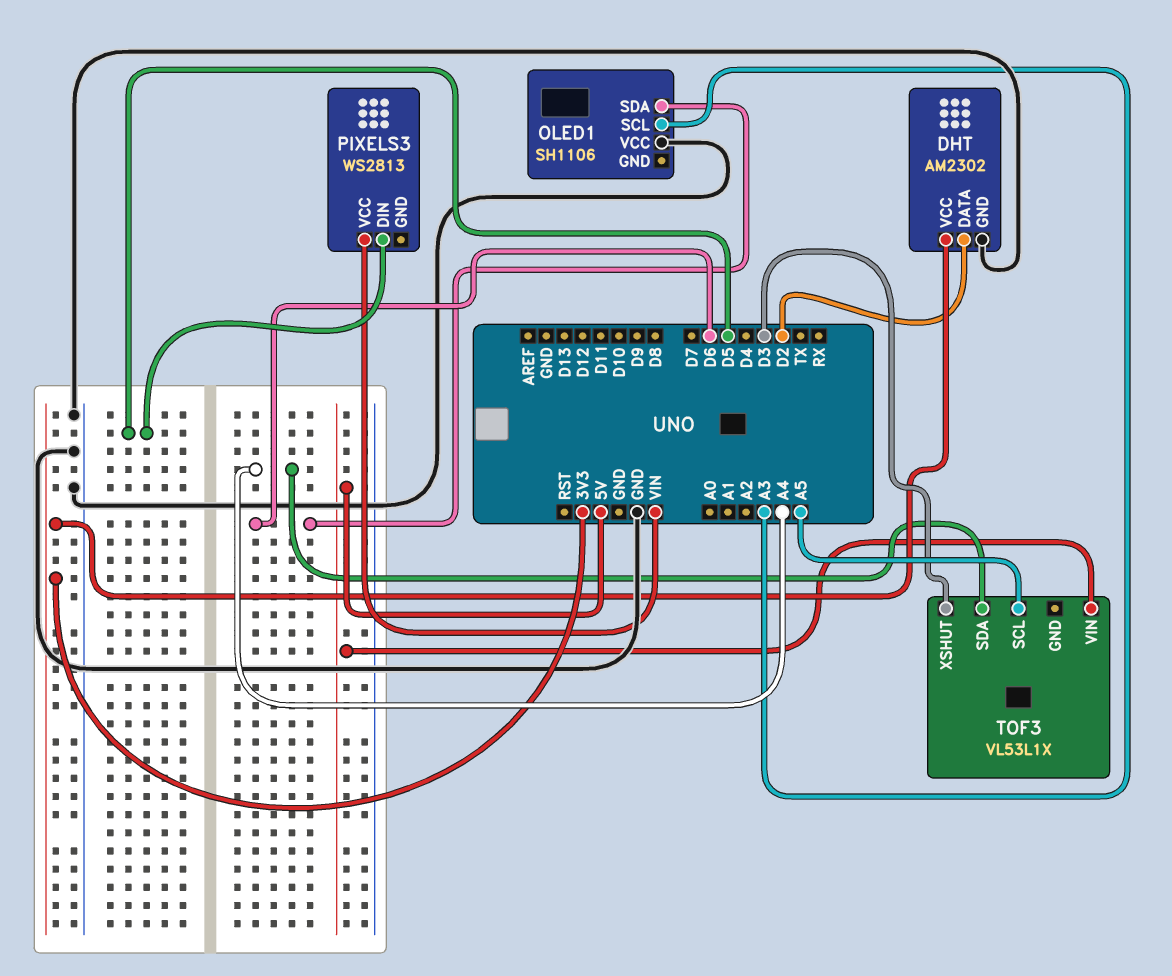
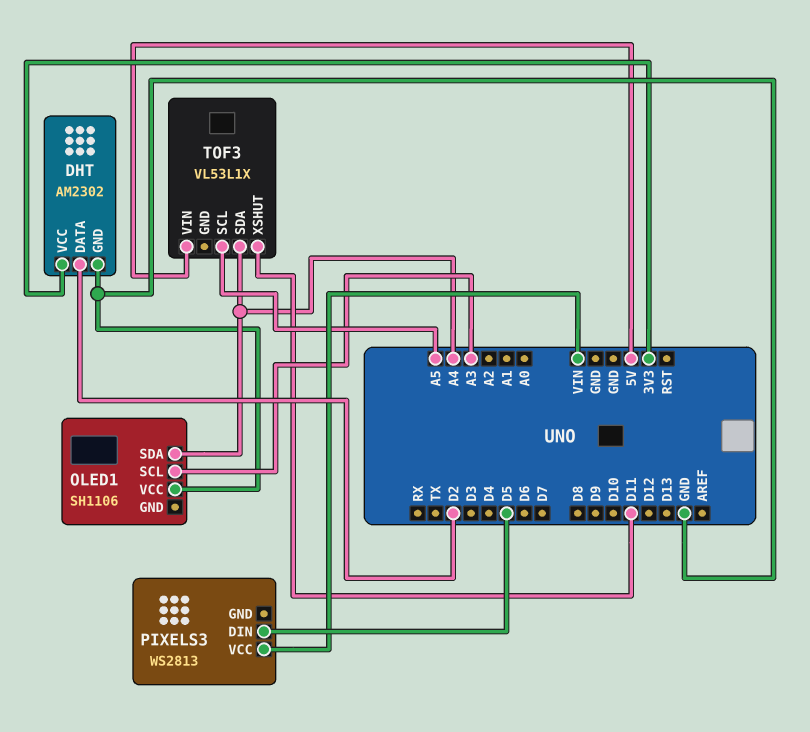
OLED1 pin SDA: D6 -> A4
TOF3 pin XSHUT: D3 -> D11

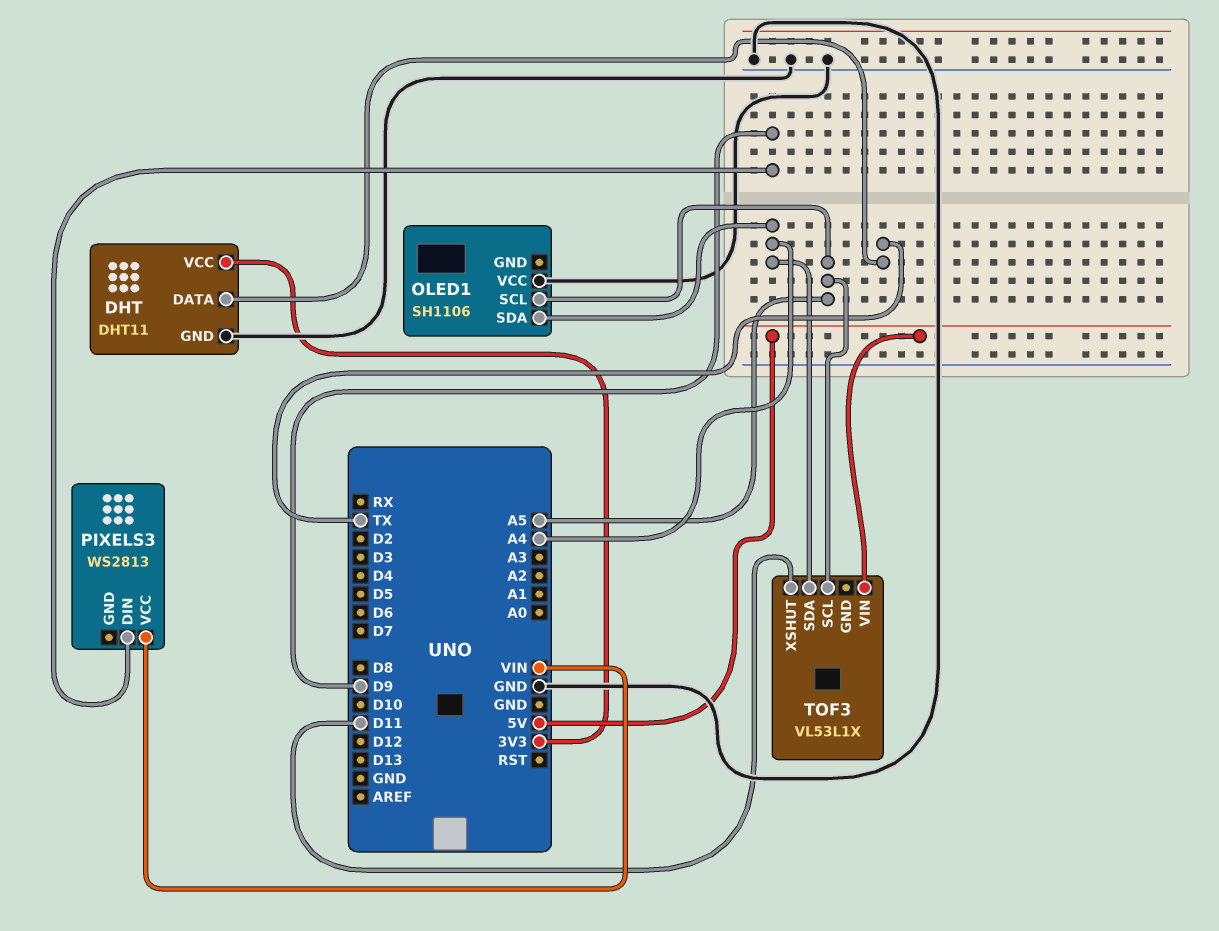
DHT: AM2302 -> DHT11
DHT pin DATA: D2 -> TX
OLED1 pin SCL: A3 -> A5
PIXELS3 pin DIN: D5 -> D9

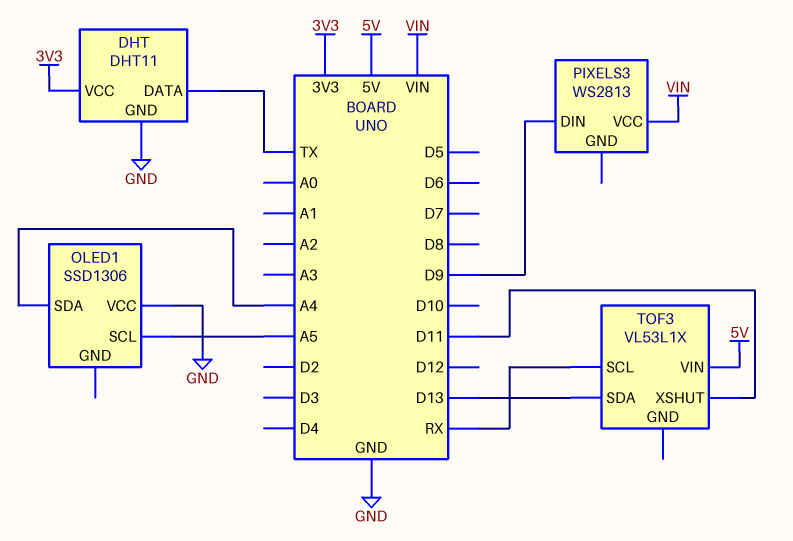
OLED1: SH1106 -> SSD1306
TOF3 pin SCL: A5 -> RX
TOF3 pin SDA: A4 -> D13

